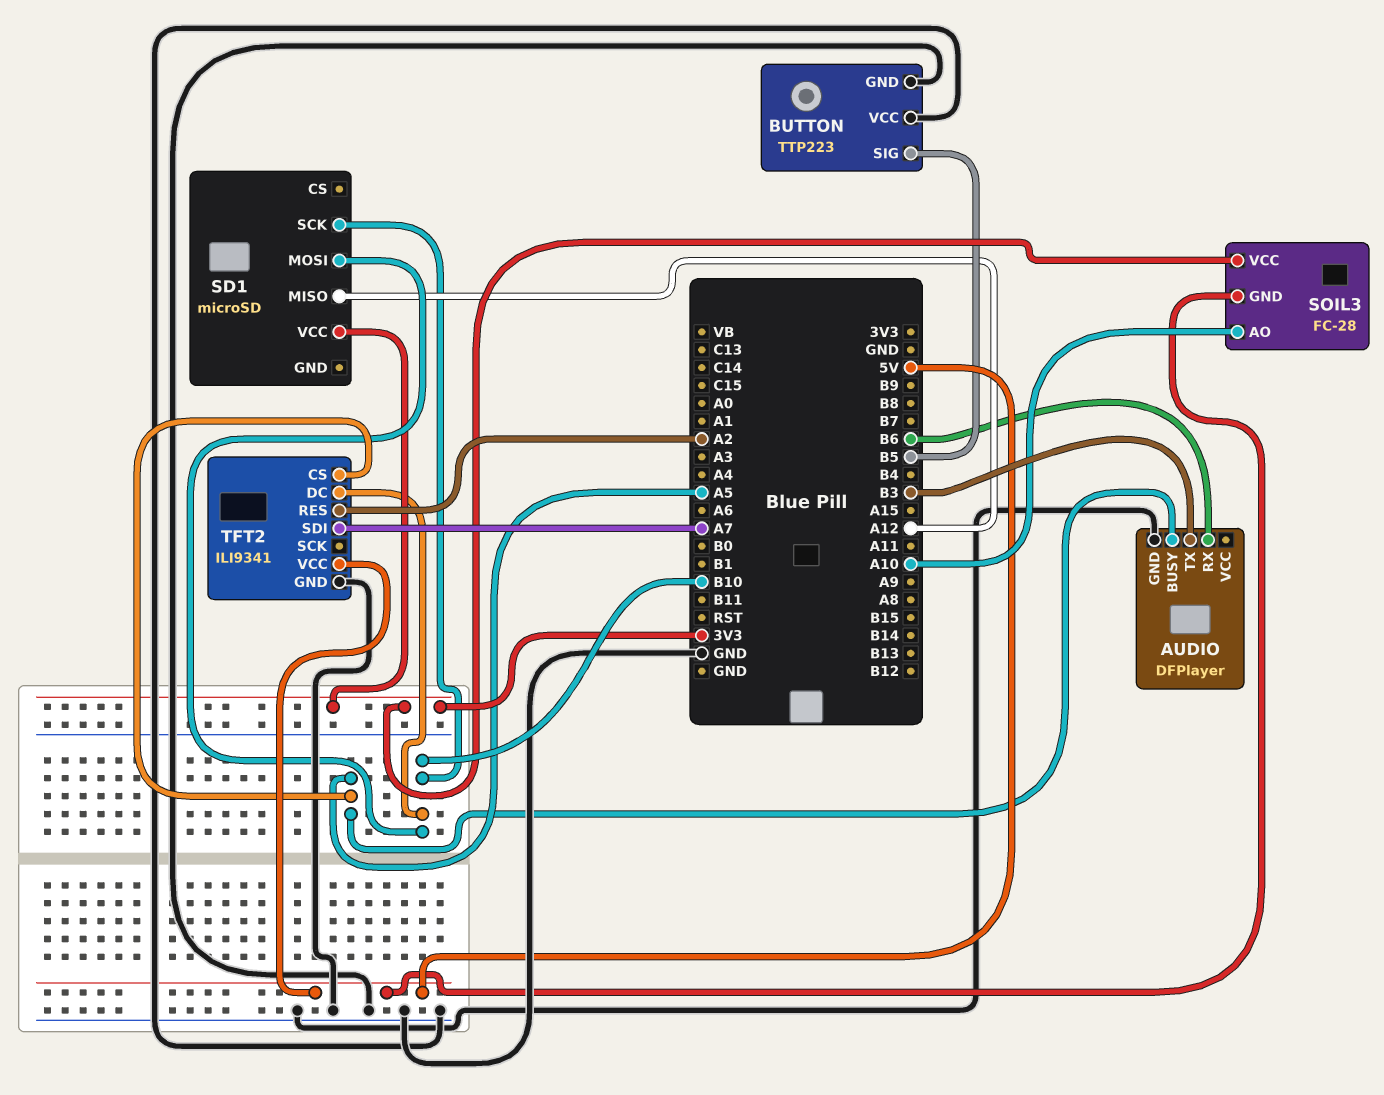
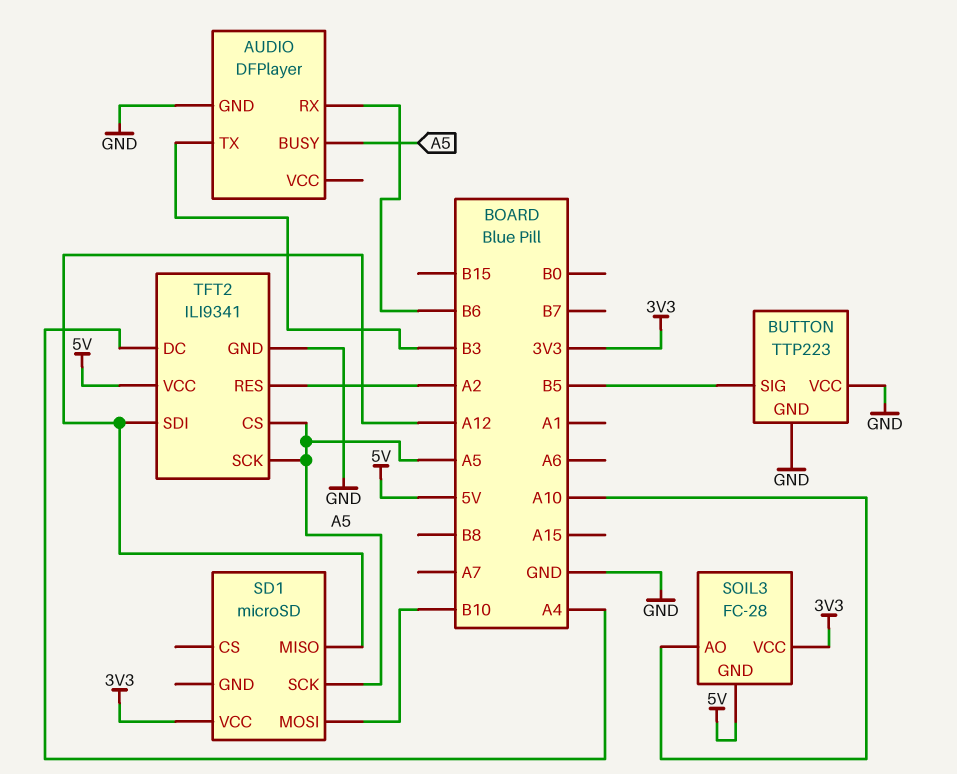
SD1 pin SCK: B10 -> A5
TFT2 pin DC: B10 -> A4
TFT2 pin SCK: none -> A5
TFT2 pin SDI: A7 -> A12

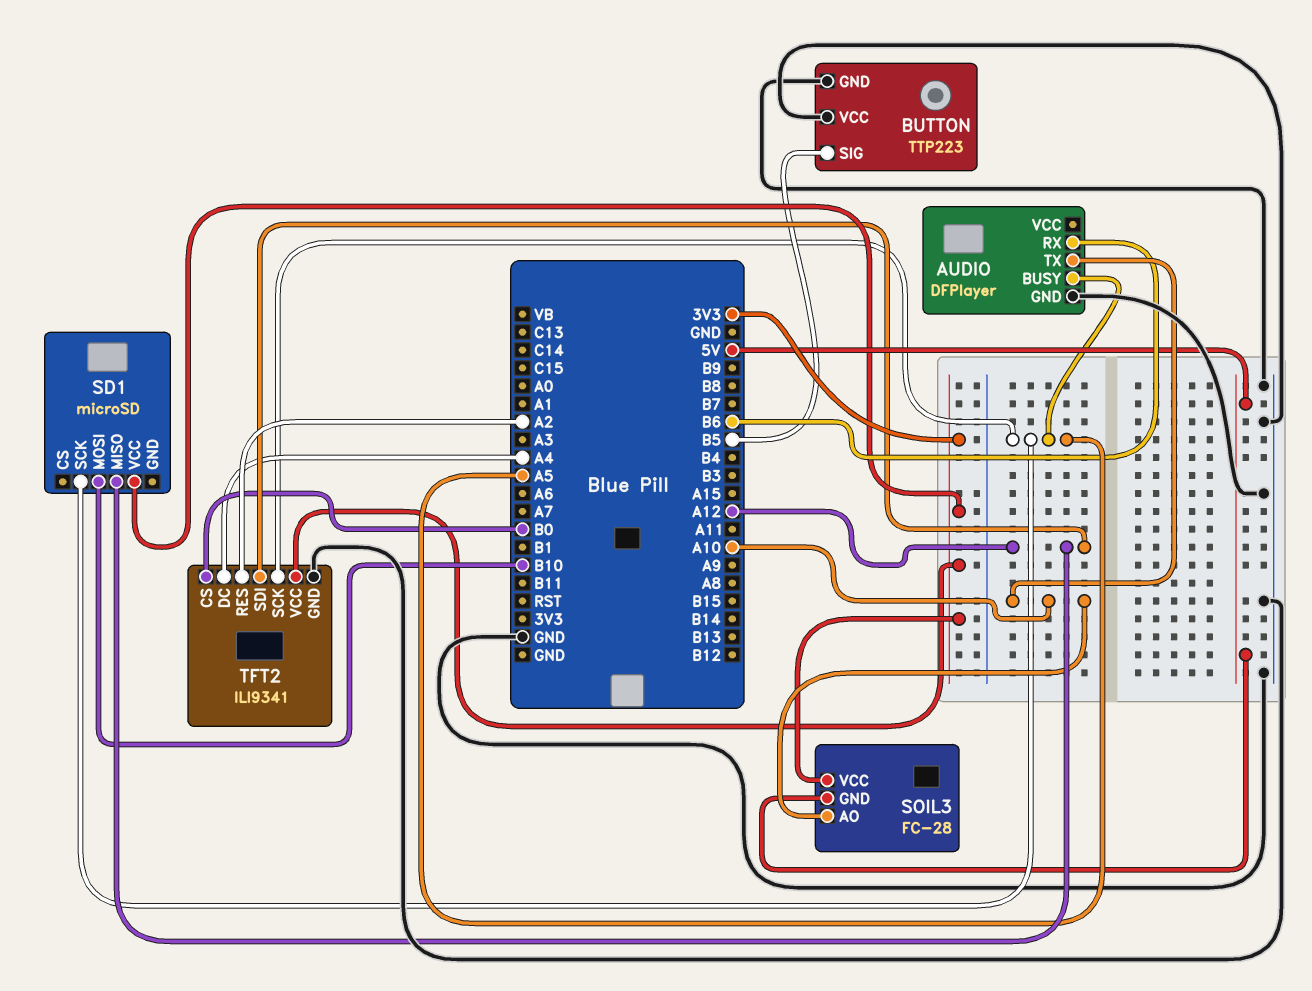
AUDIO pin TX: B3 -> A10
TFT2 pin CS: A5 -> B0
TFT2 pin VCC: 5V -> 3V3

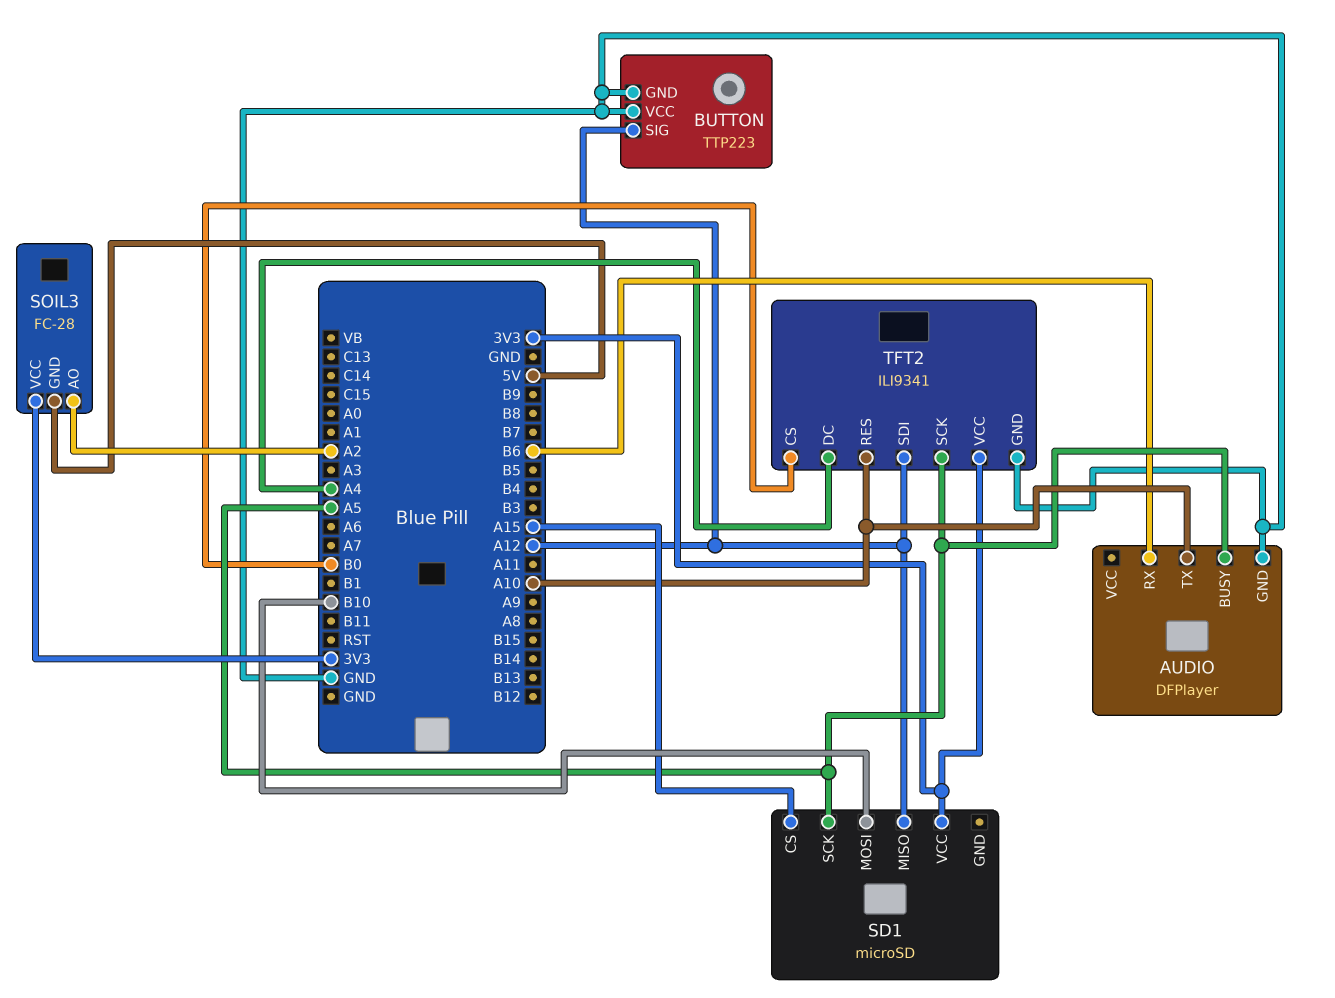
BUTTON pin SIG: B5 -> A12
SD1 pin CS: none -> A15
SOIL3 pin AO: A10 -> A2
TFT2 pin RES: A2 -> A10

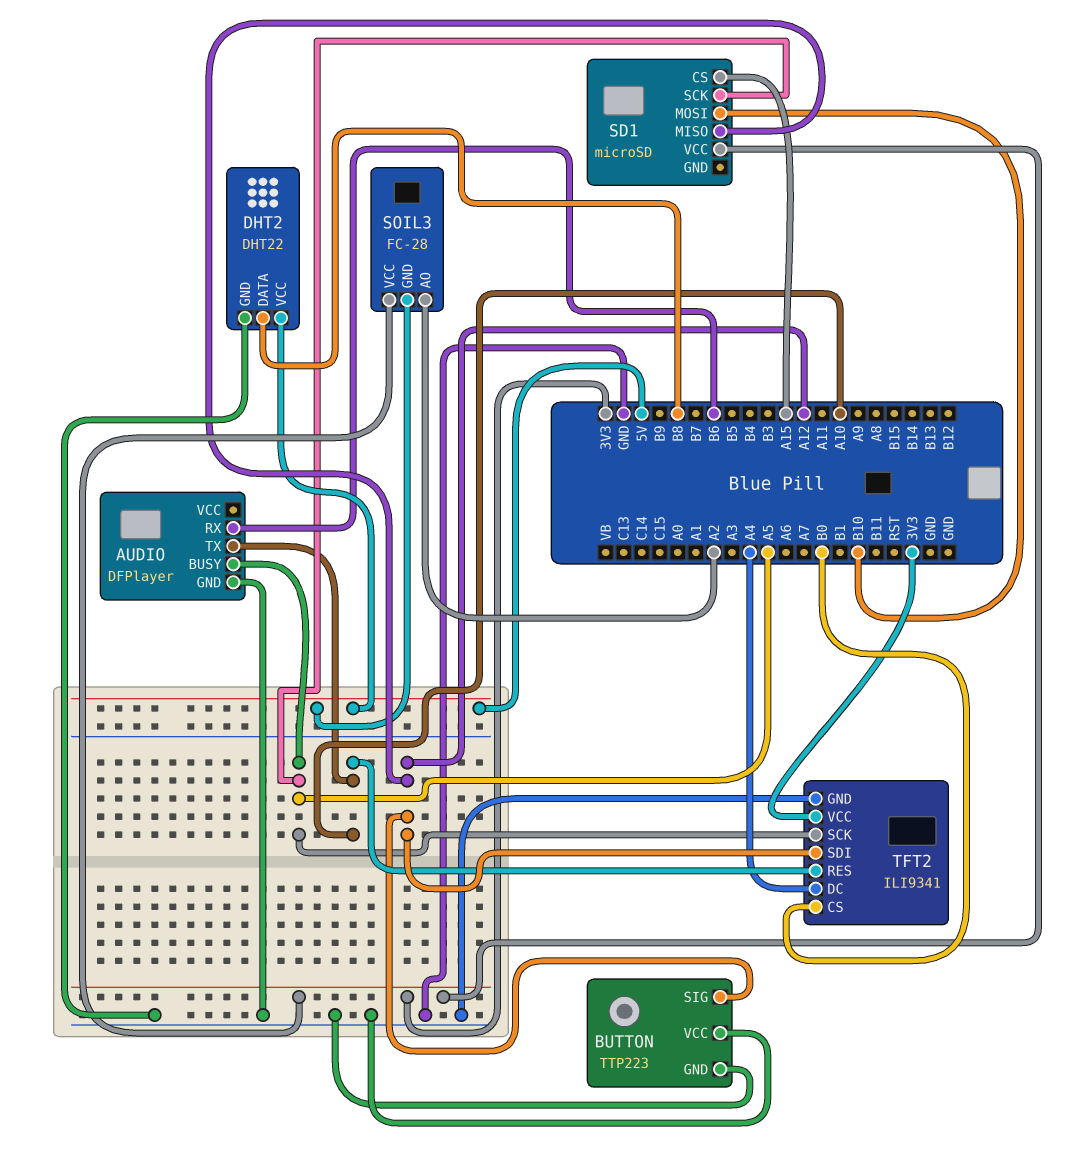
DHT2: none -> DHT22
DHT2 pin DATA: none -> B8
DHT2 pin GND: none -> GND
DHT2 pin VCC: none -> 5V

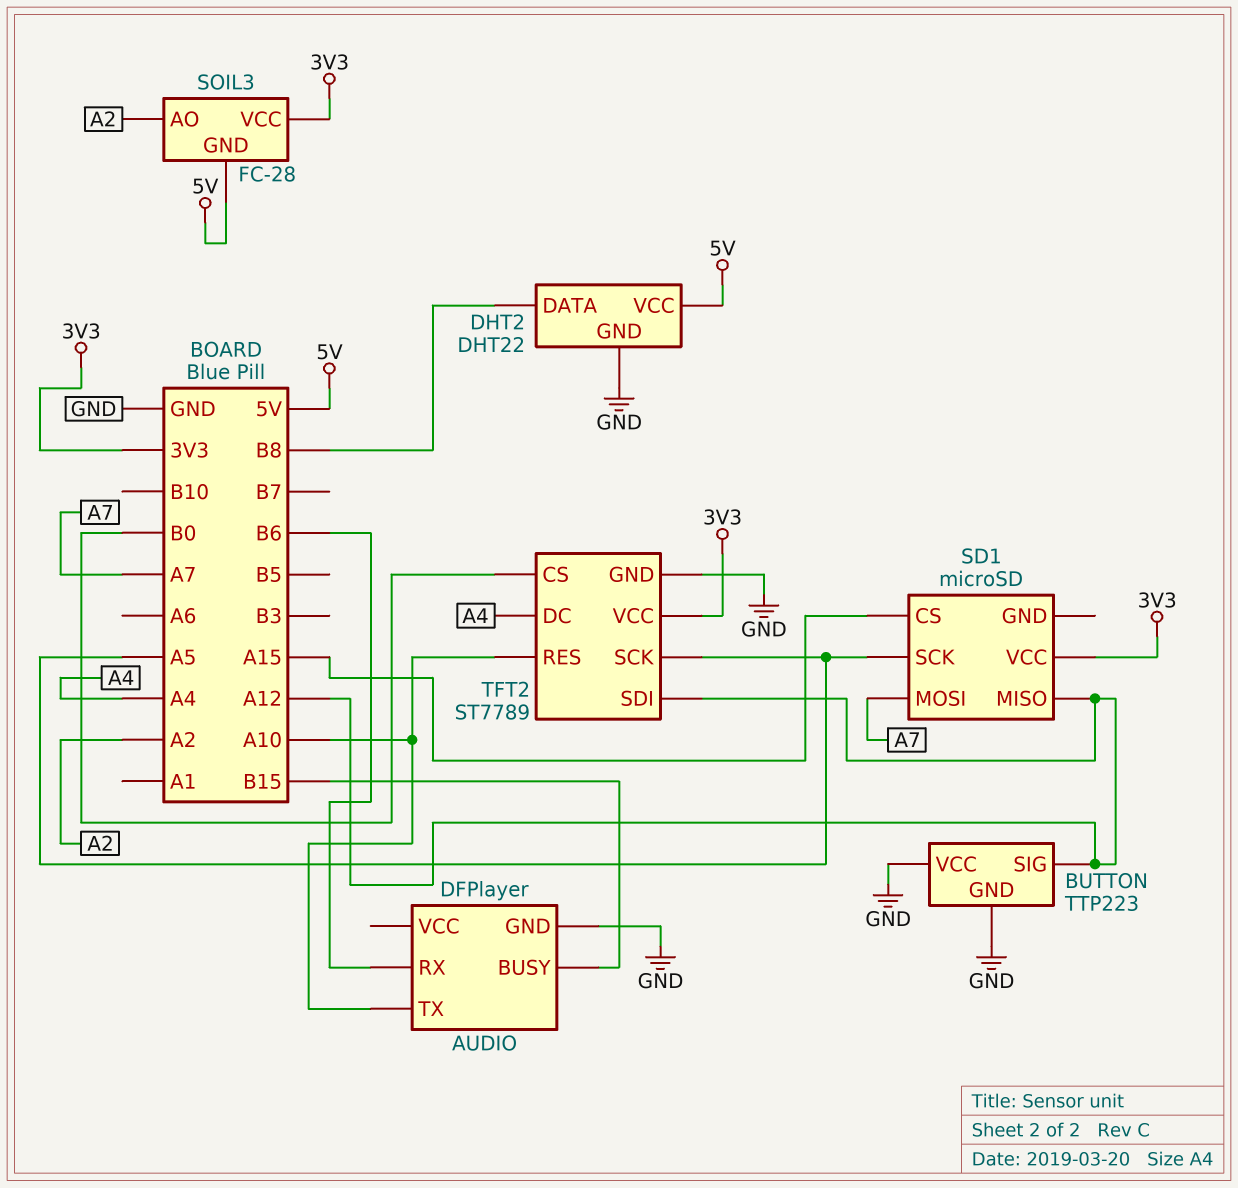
AUDIO pin BUSY: A5 -> B15
SD1 pin MOSI: B10 -> A7
TFT2: ILI9341 -> ST7789

